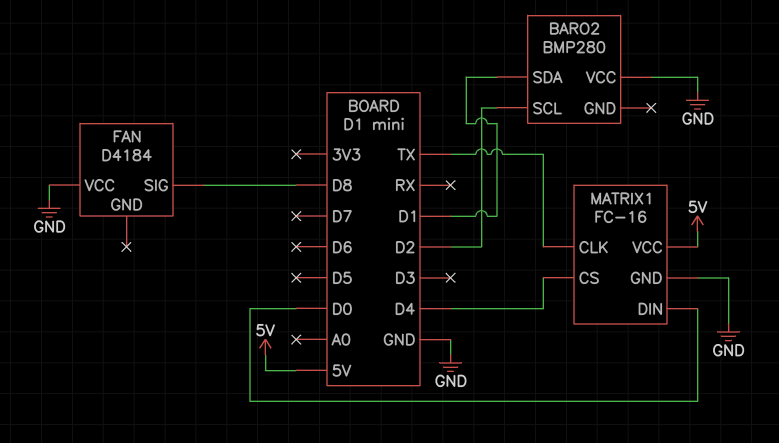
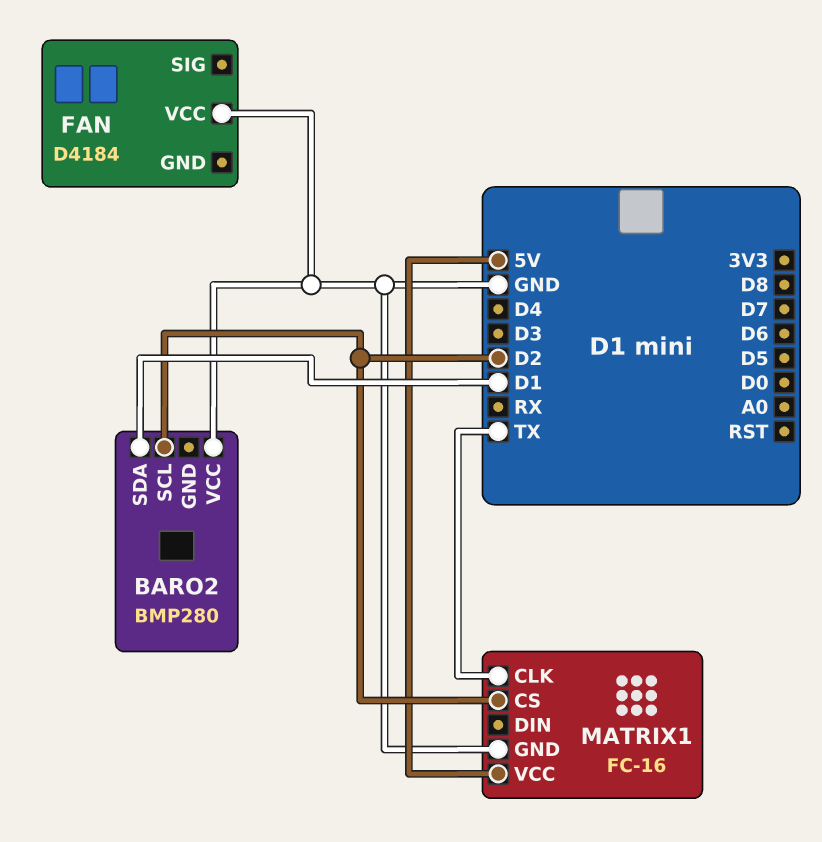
FAN pin SIG: D8 -> none
MATRIX1 pin CS: D4 -> D2
MATRIX1 pin DIN: D0 -> none

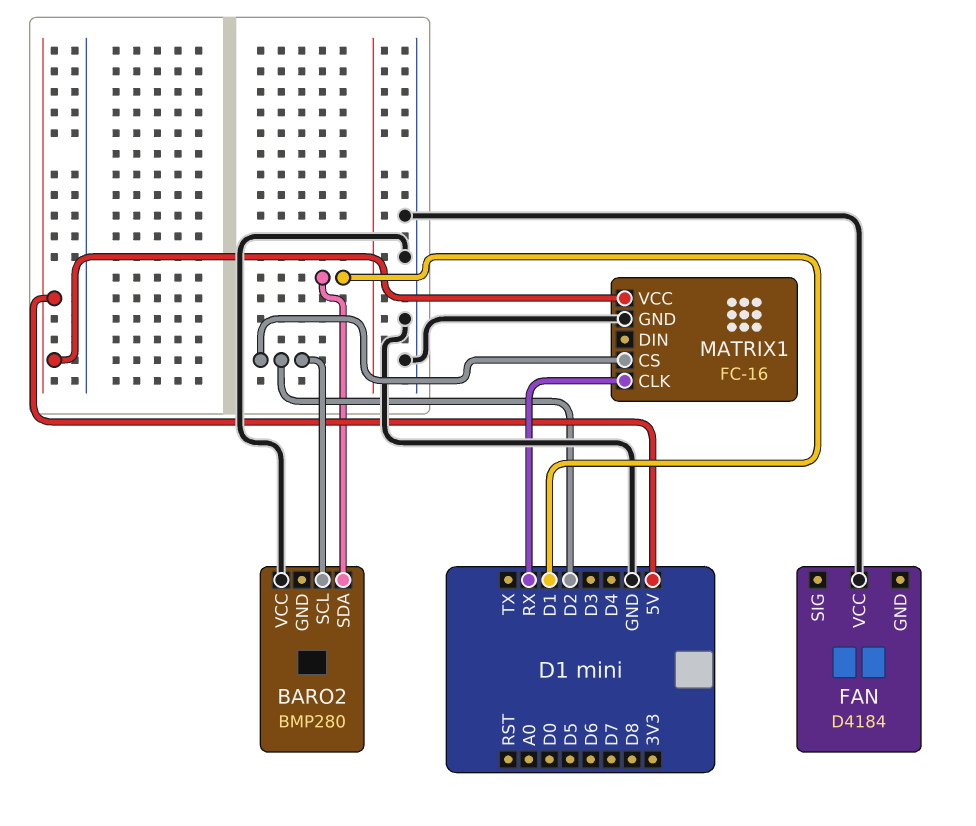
MATRIX1 pin CLK: TX -> RX

